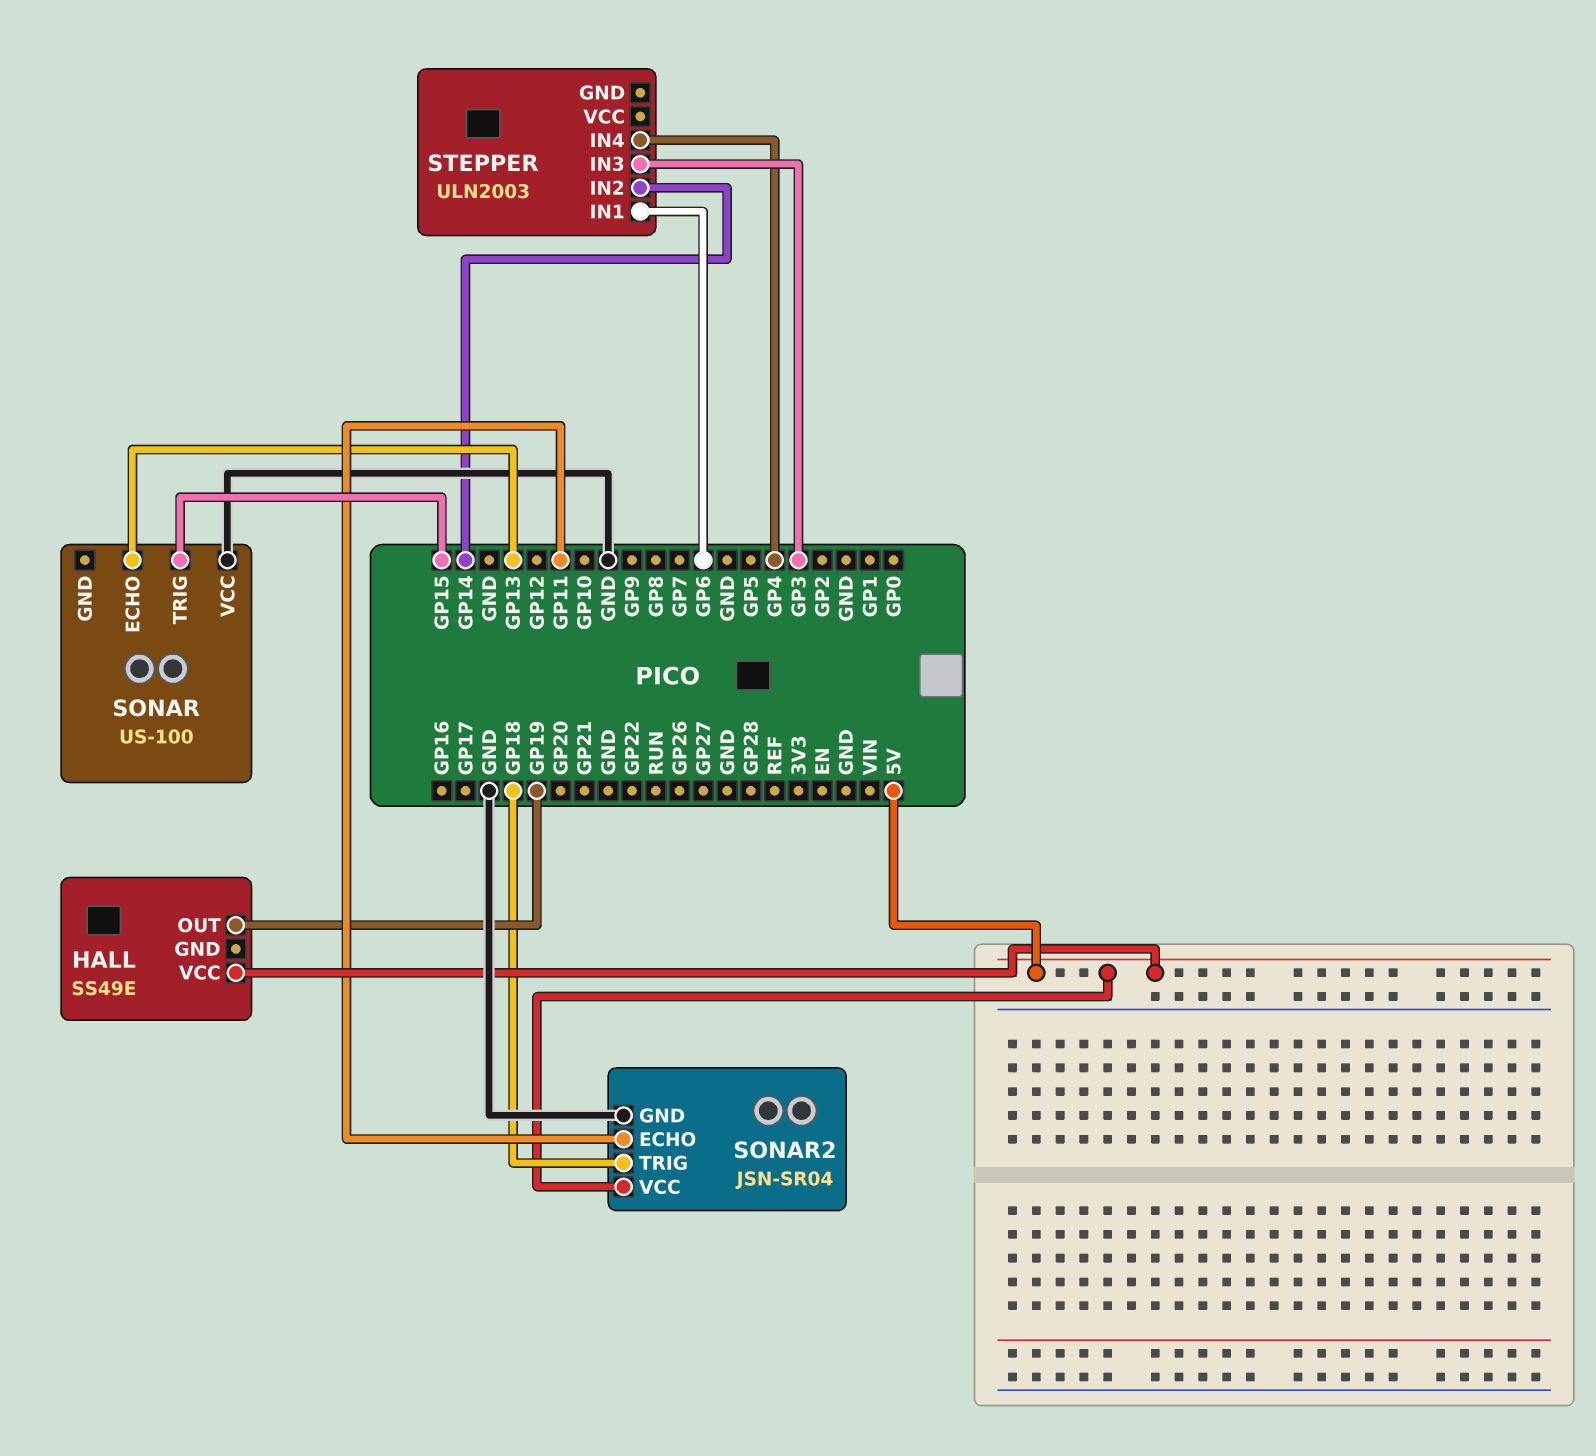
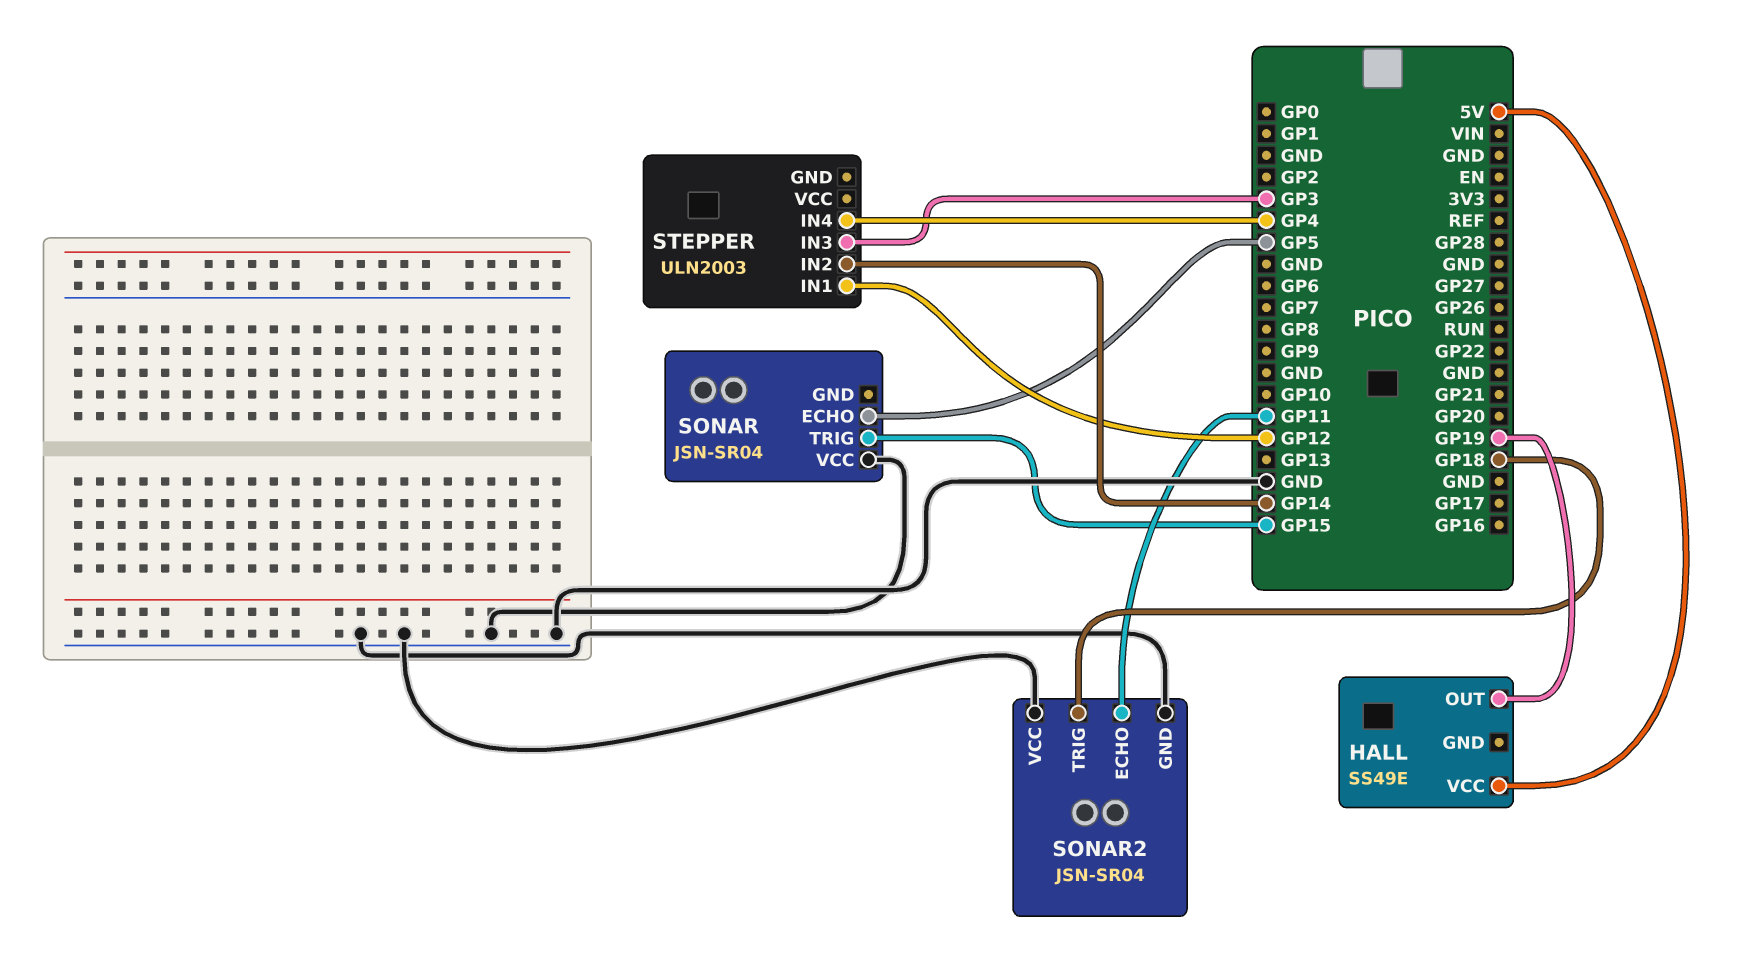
SONAR: US-100 -> JSN-SR04
SONAR pin ECHO: GP13 -> GP5
SONAR2 pin VCC: 5V -> GND
STEPPER pin IN1: GP6 -> GP12

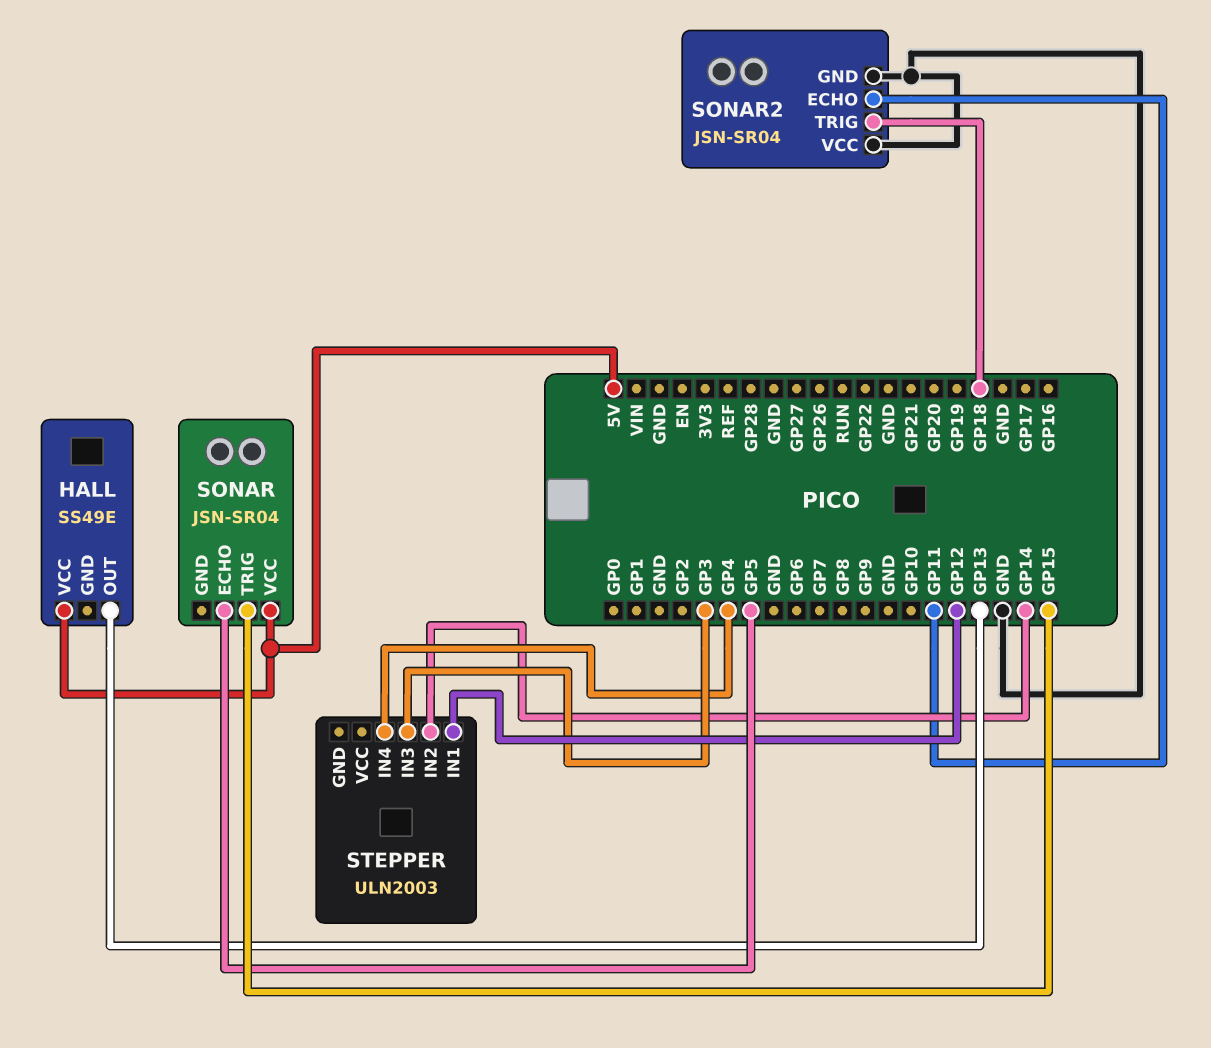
HALL pin OUT: GP19 -> GP13
SONAR pin VCC: GND -> 5V

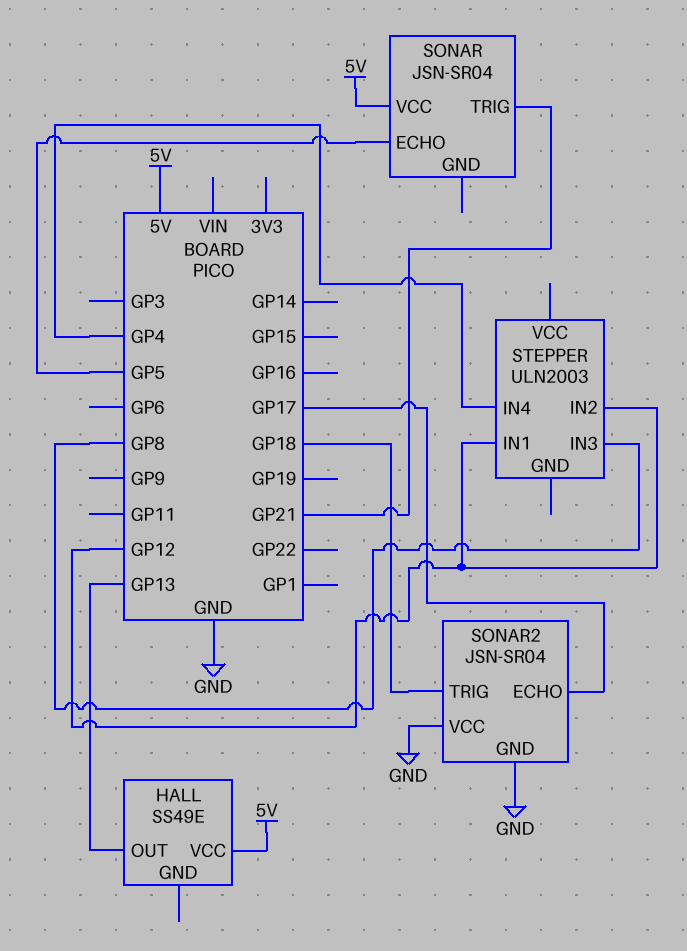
SONAR pin TRIG: GP15 -> GP21
SONAR2 pin ECHO: GP11 -> GP17
STEPPER pin IN2: GP14 -> GP12
STEPPER pin IN3: GP3 -> GP8

